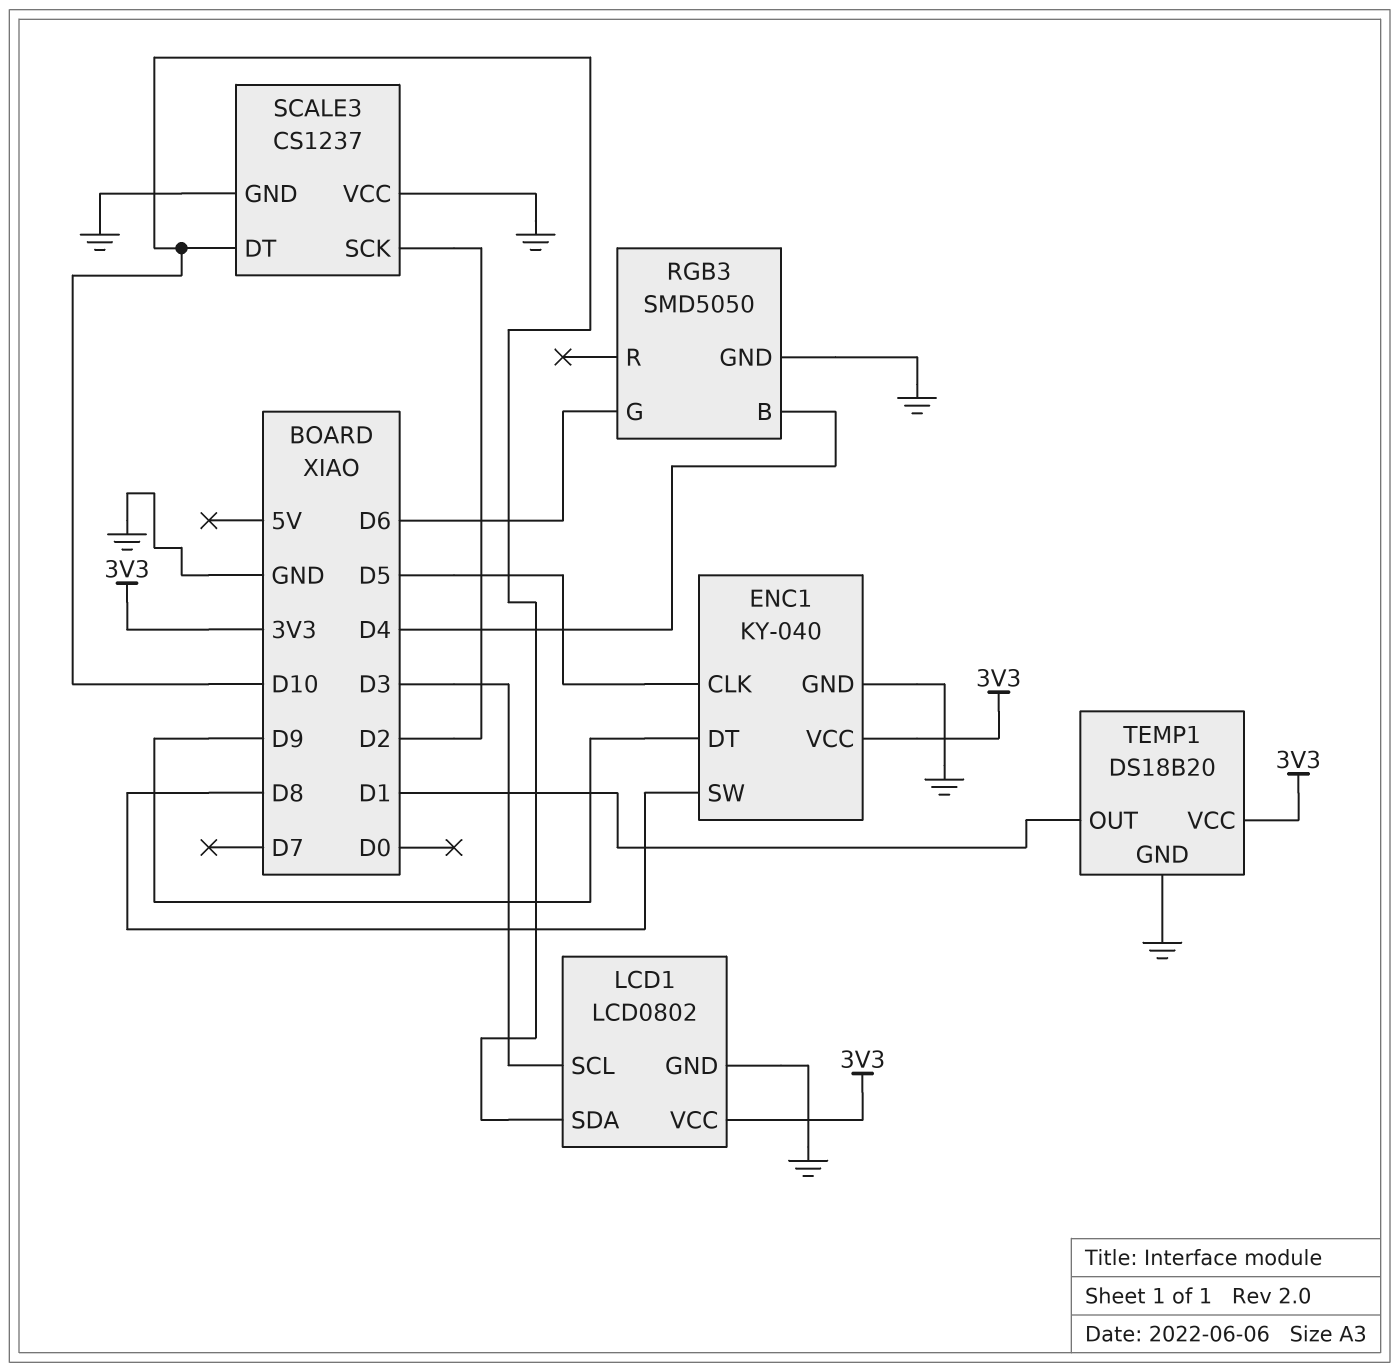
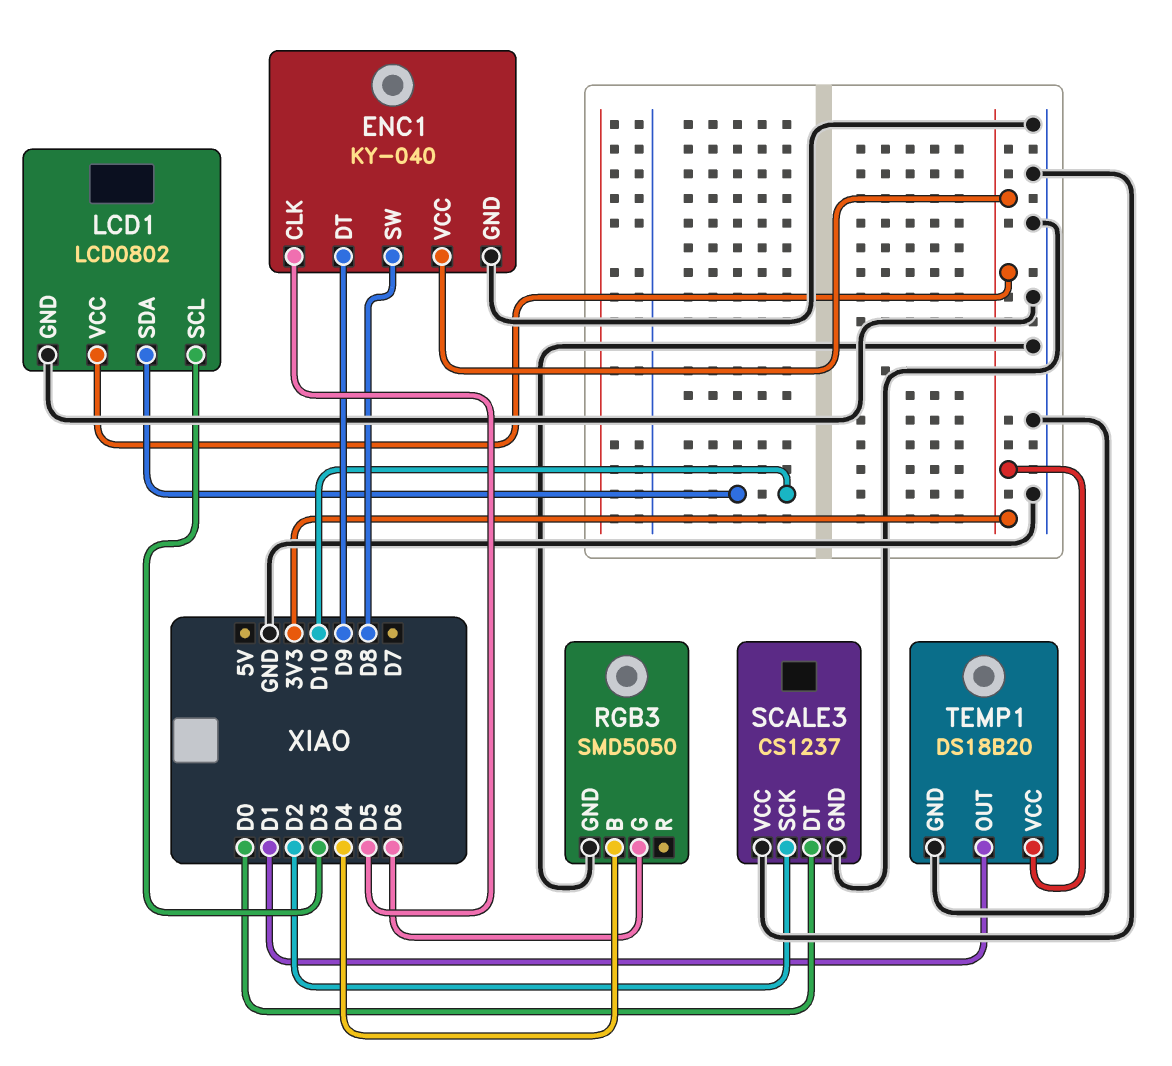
SCALE3 pin DT: D10 -> D0

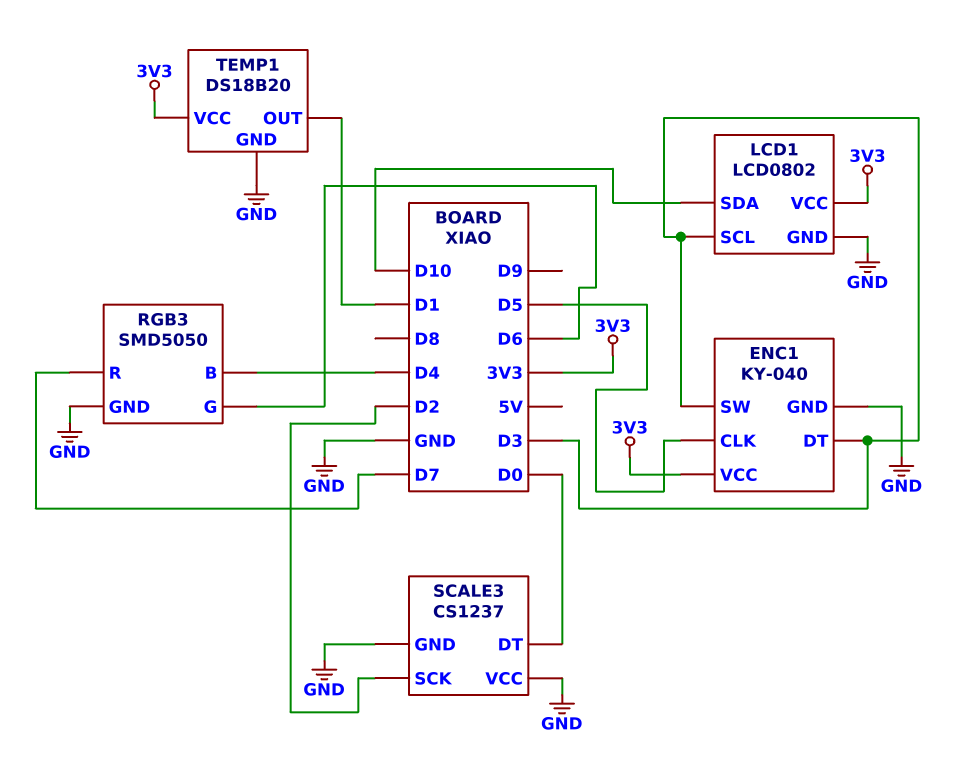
ENC1 pin DT: D9 -> D3
ENC1 pin SW: D8 -> D3
RGB3 pin R: none -> D7

